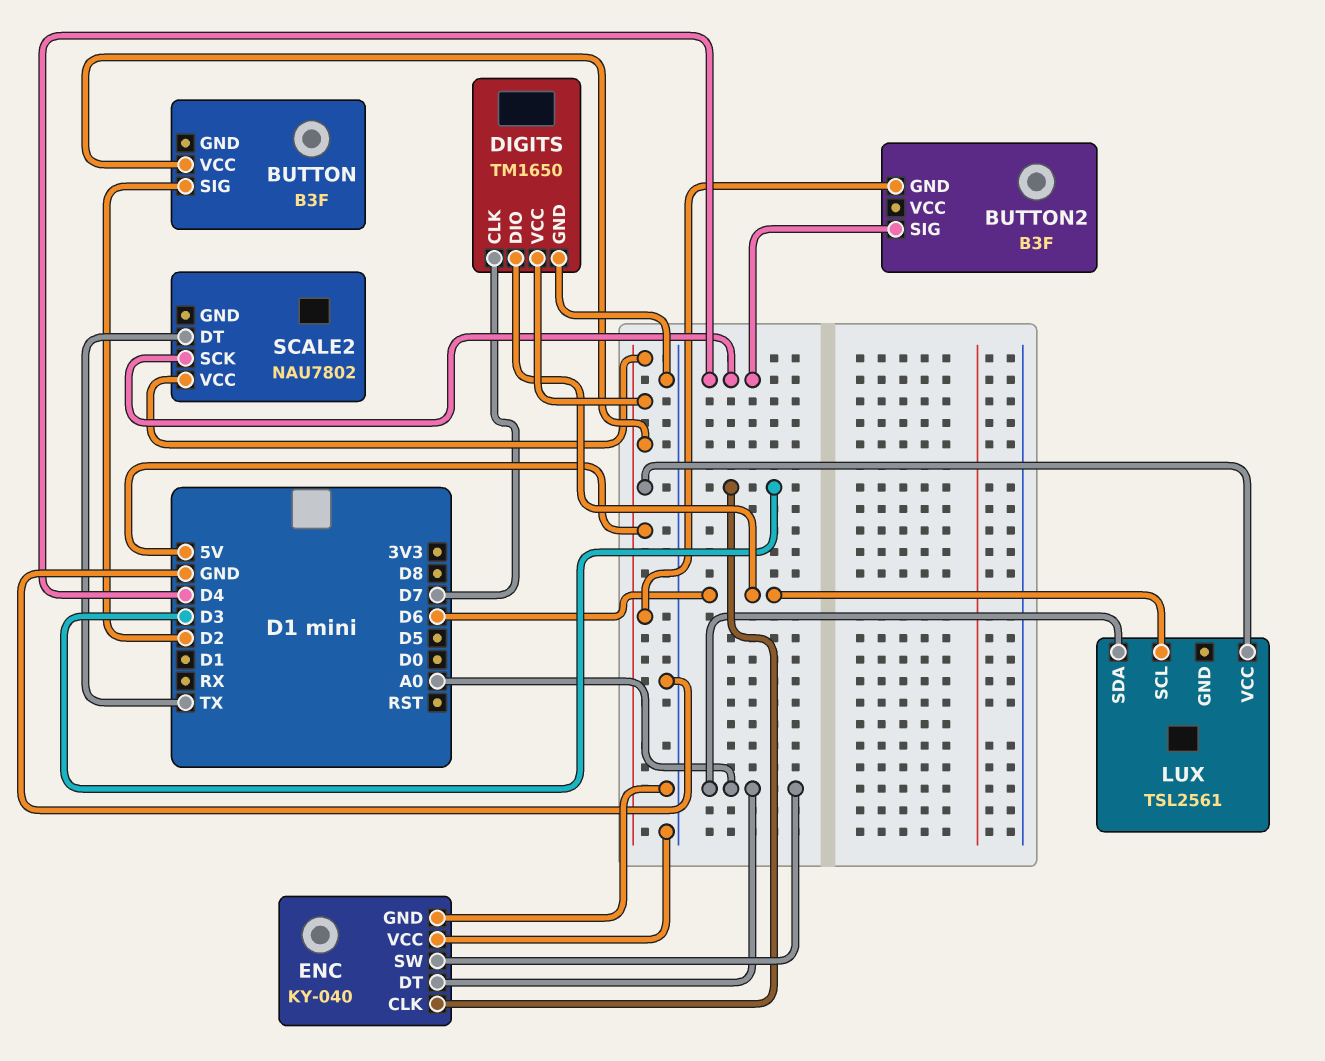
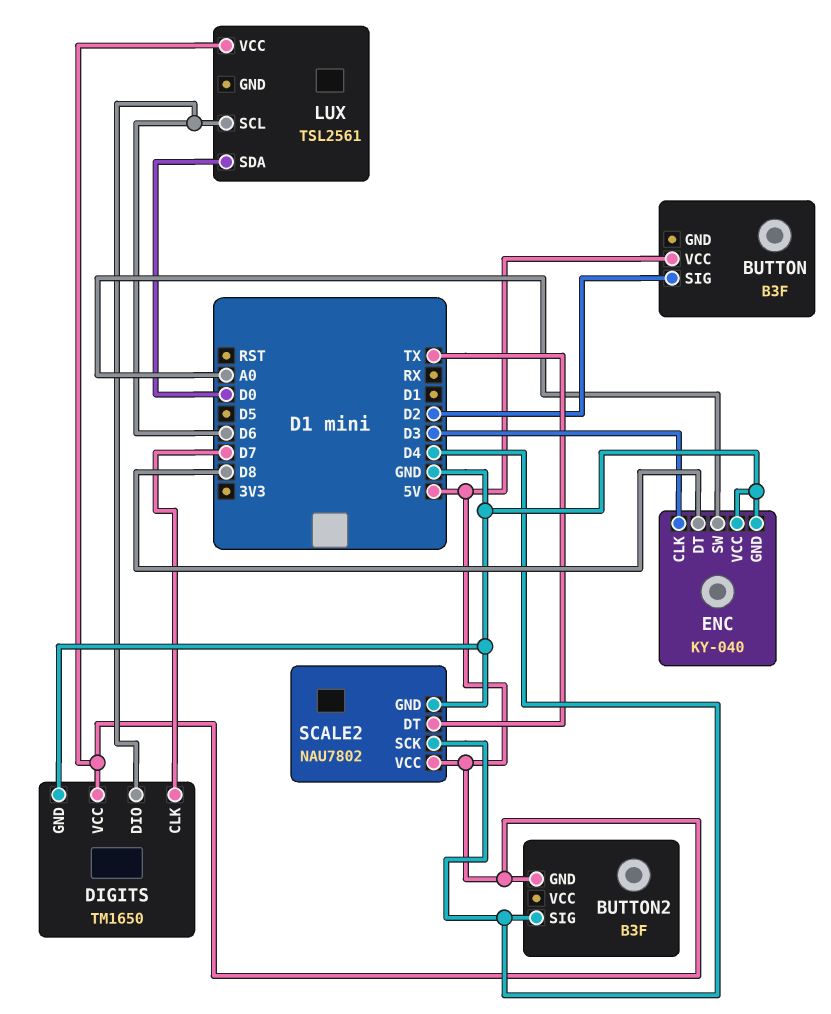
ENC pin DT: A0 -> D8
LUX pin SDA: A0 -> D0
SCALE2 pin GND: none -> GND

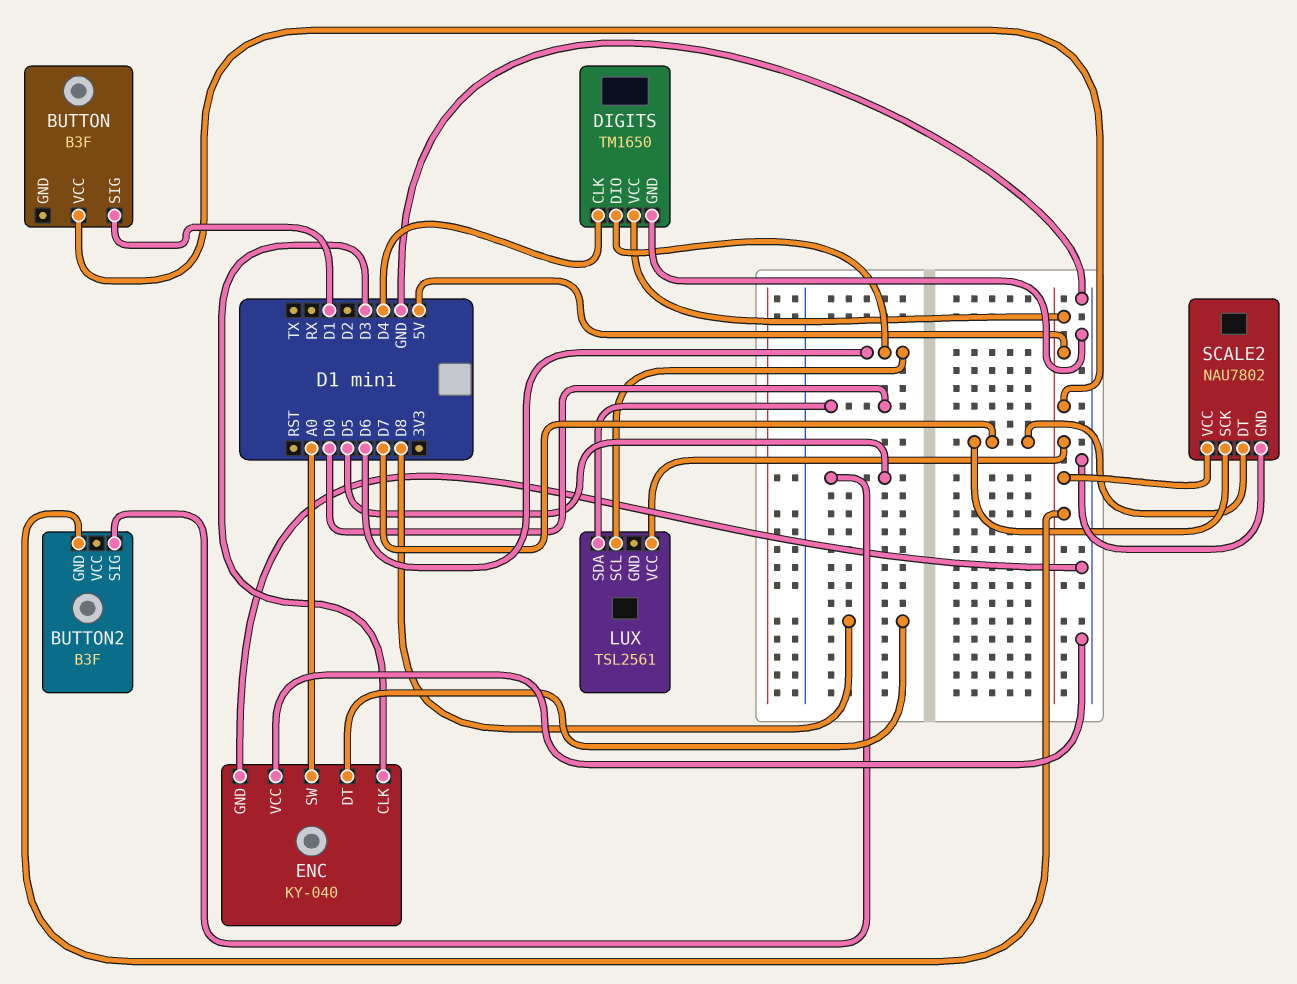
BUTTON pin SIG: D2 -> D1
BUTTON2 pin SIG: D4 -> D5
DIGITS pin CLK: D7 -> D4
SCALE2 pin DT: TX -> D7
SCALE2 pin SCK: D4 -> D7

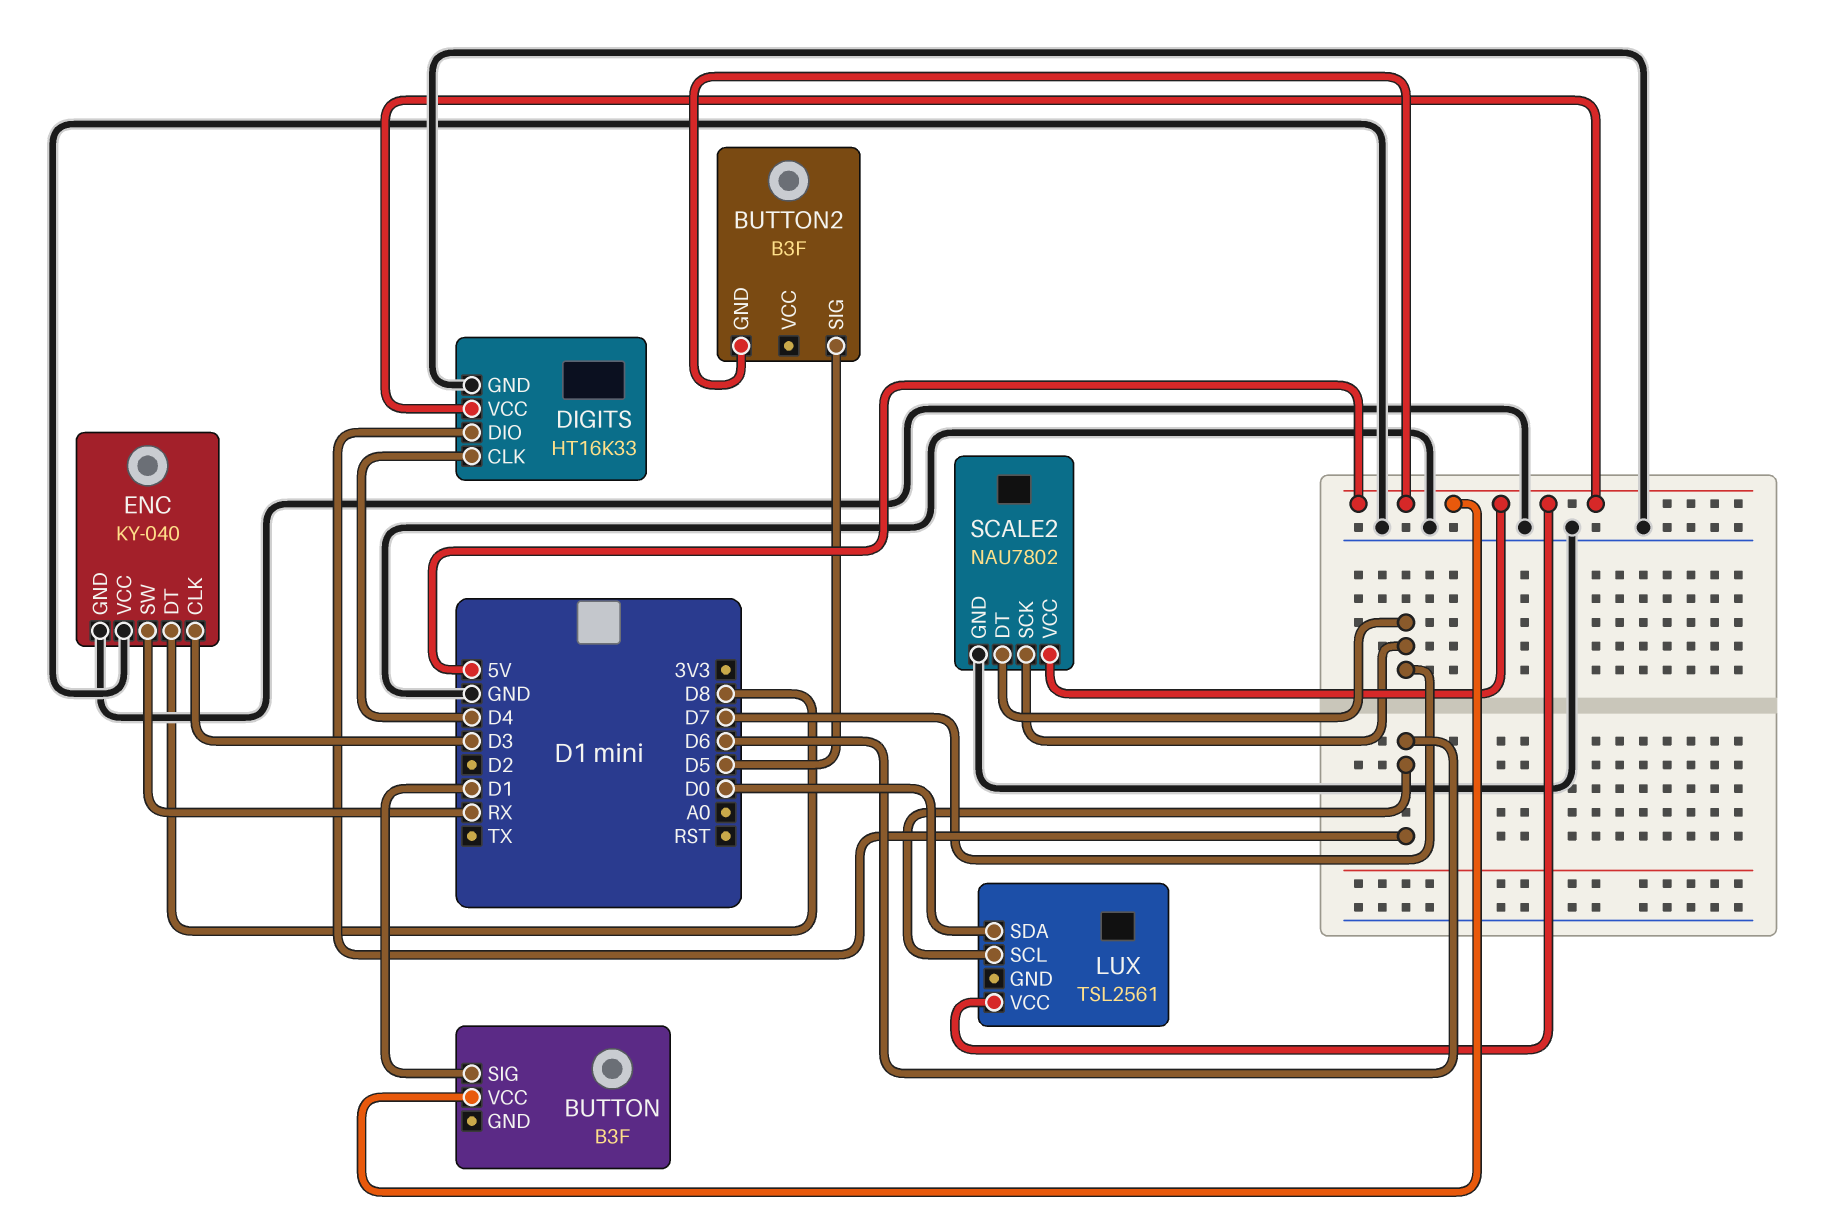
DIGITS: TM1650 -> HT16K33
ENC pin SW: A0 -> RX

